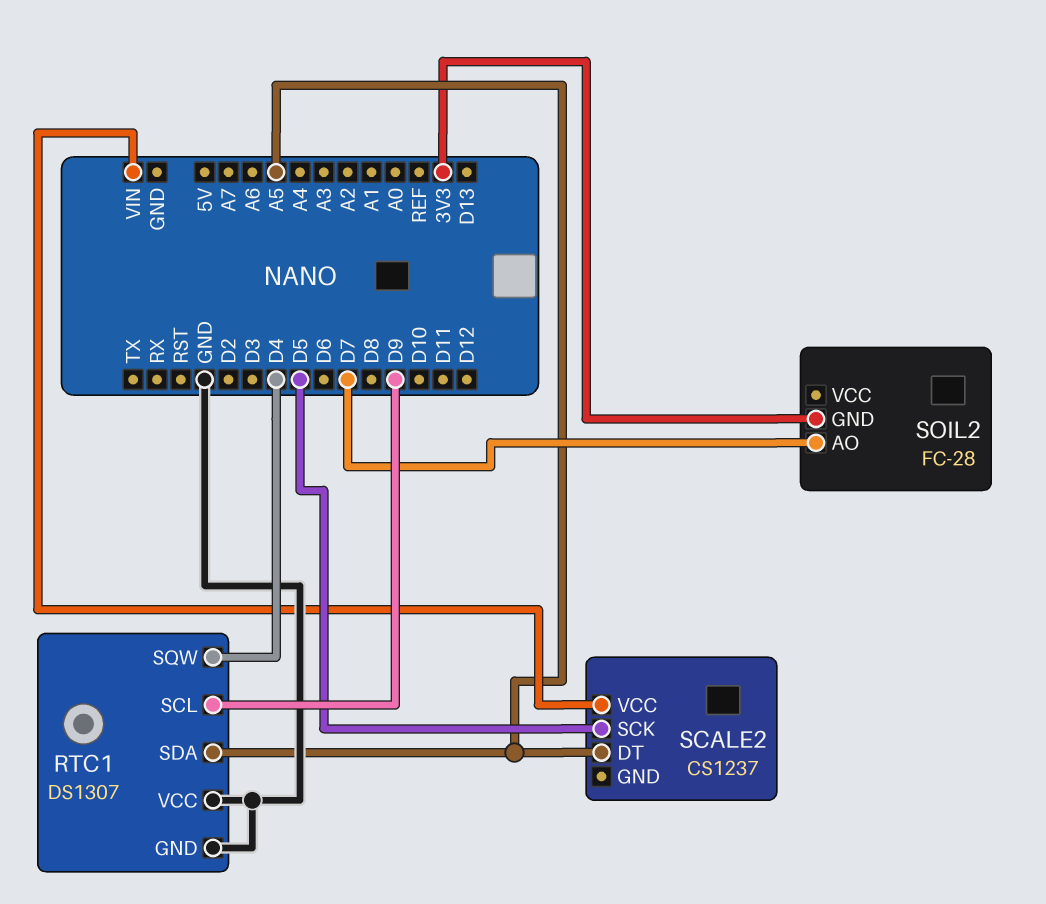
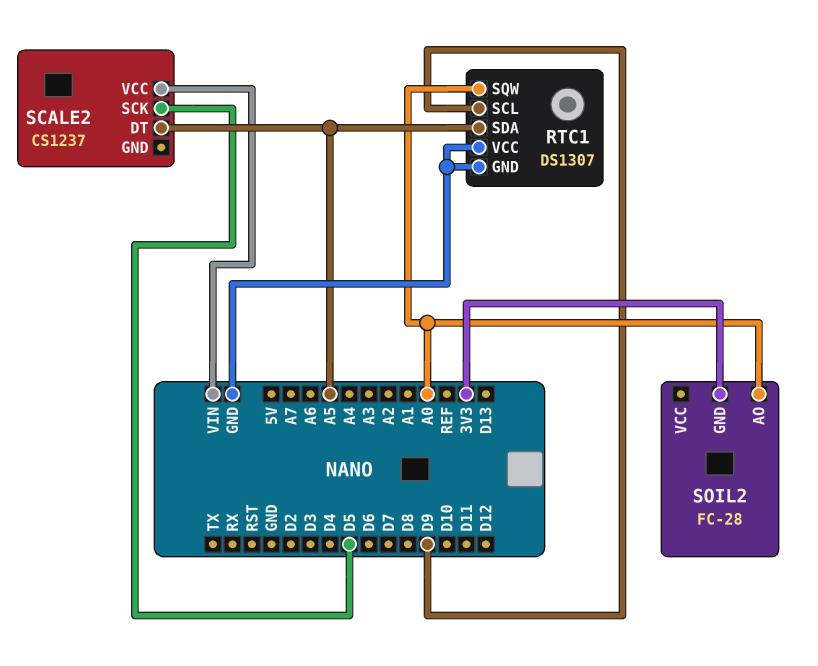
RTC1 pin SQW: D4 -> A0
SOIL2 pin AO: D7 -> A0

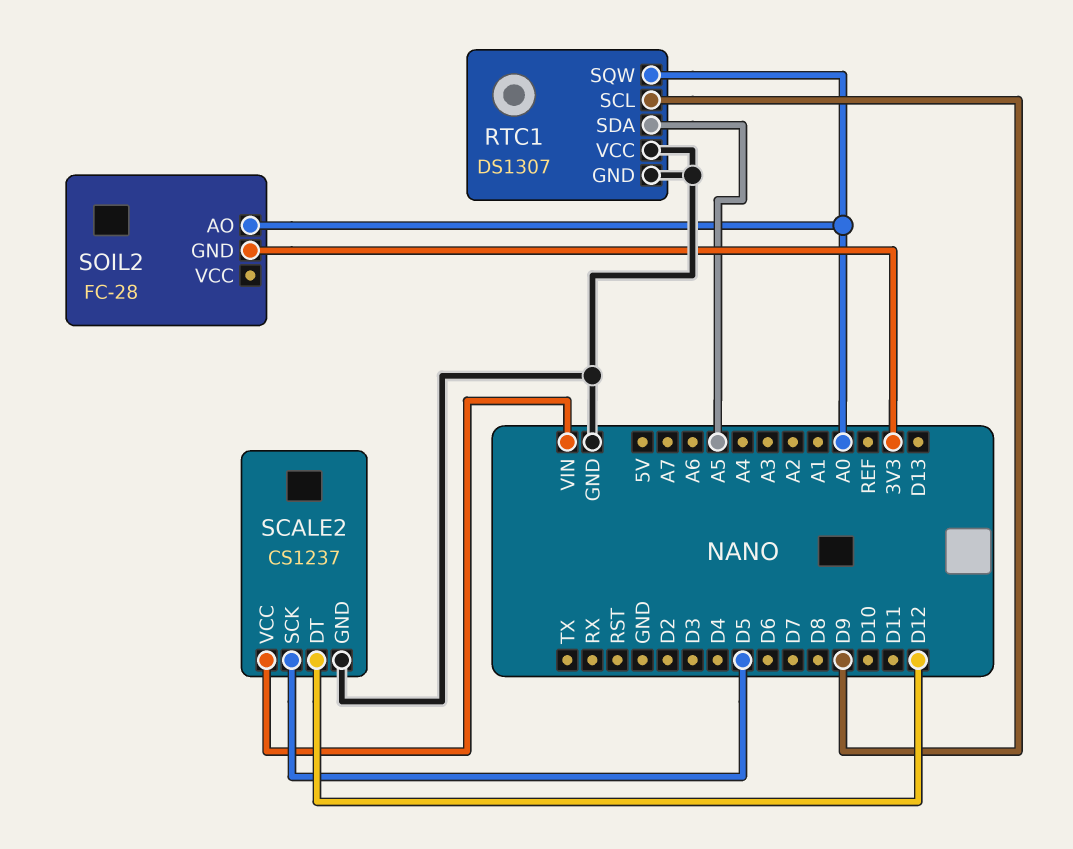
SCALE2 pin DT: A5 -> D12
SCALE2 pin GND: none -> GND

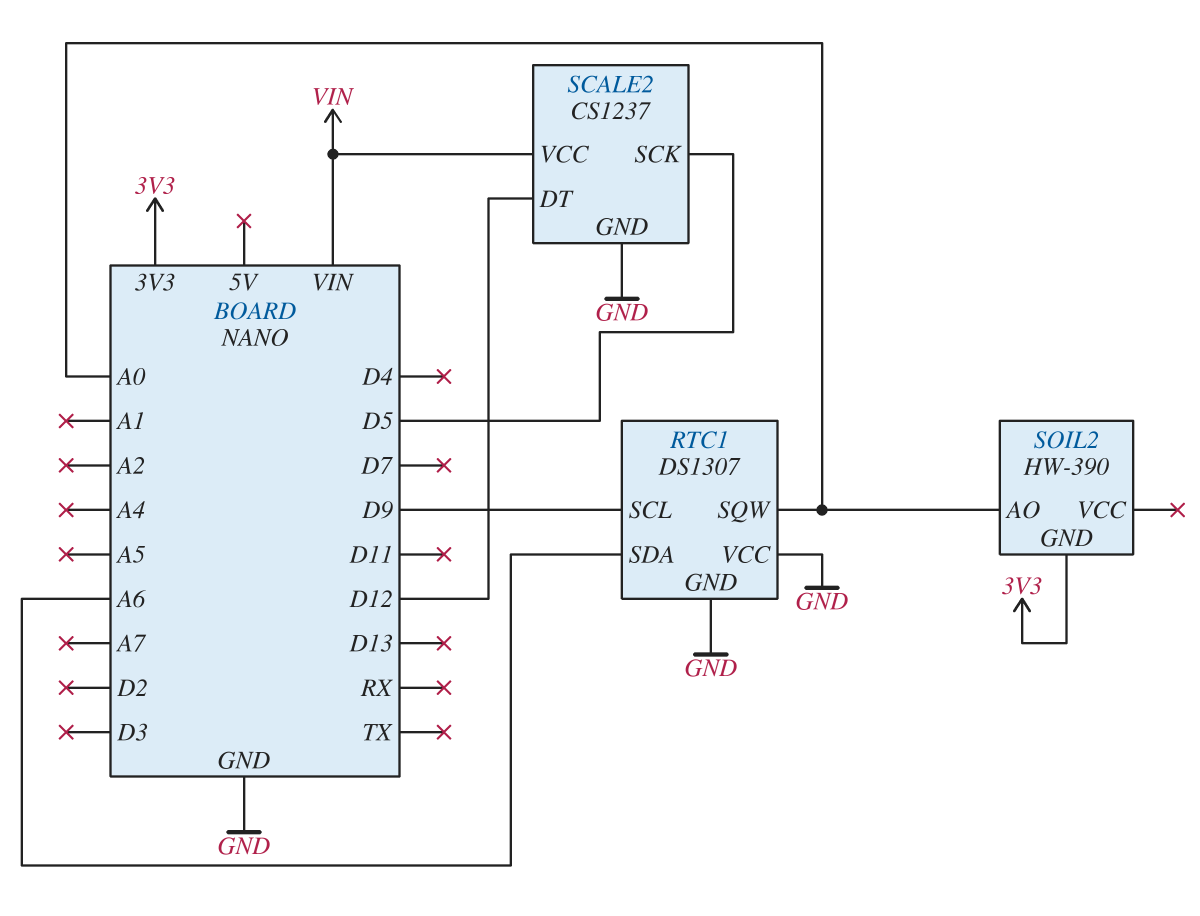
RTC1 pin SDA: A5 -> A6
SOIL2: FC-28 -> HW-390

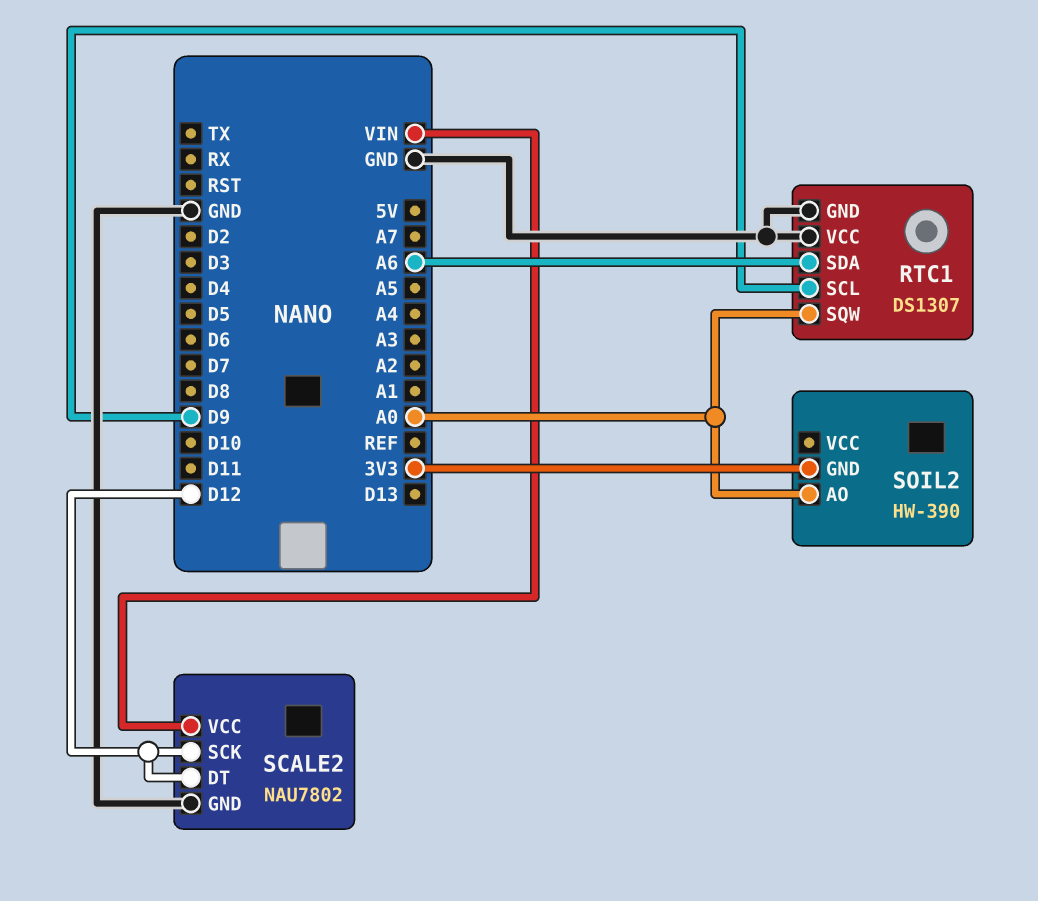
SCALE2: CS1237 -> NAU7802
SCALE2 pin SCK: D5 -> D12

